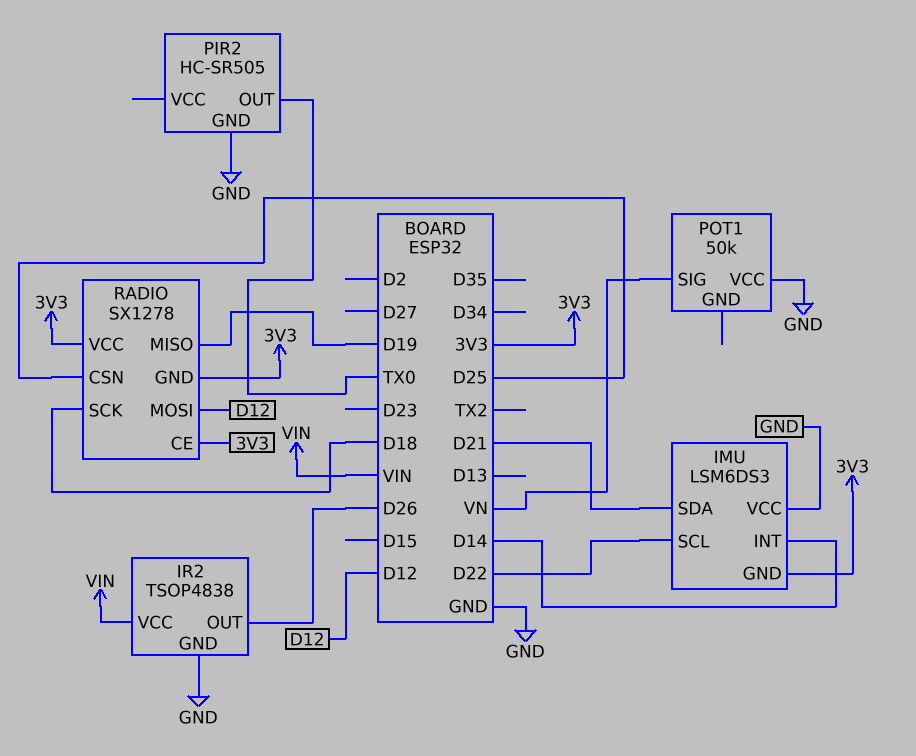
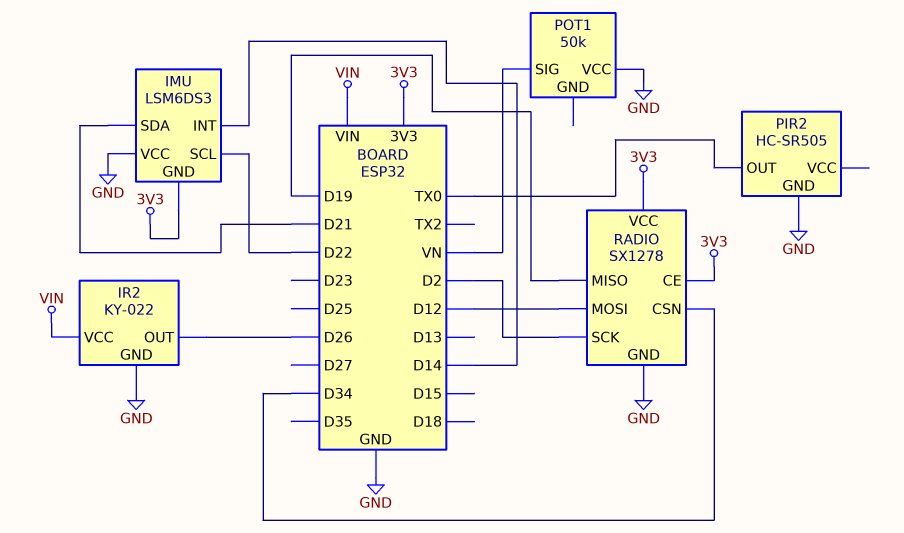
IR2: TSOP4838 -> KY-022
RADIO pin CSN: D25 -> D34
RADIO pin GND: 3V3 -> GND
RADIO pin SCK: D18 -> D2

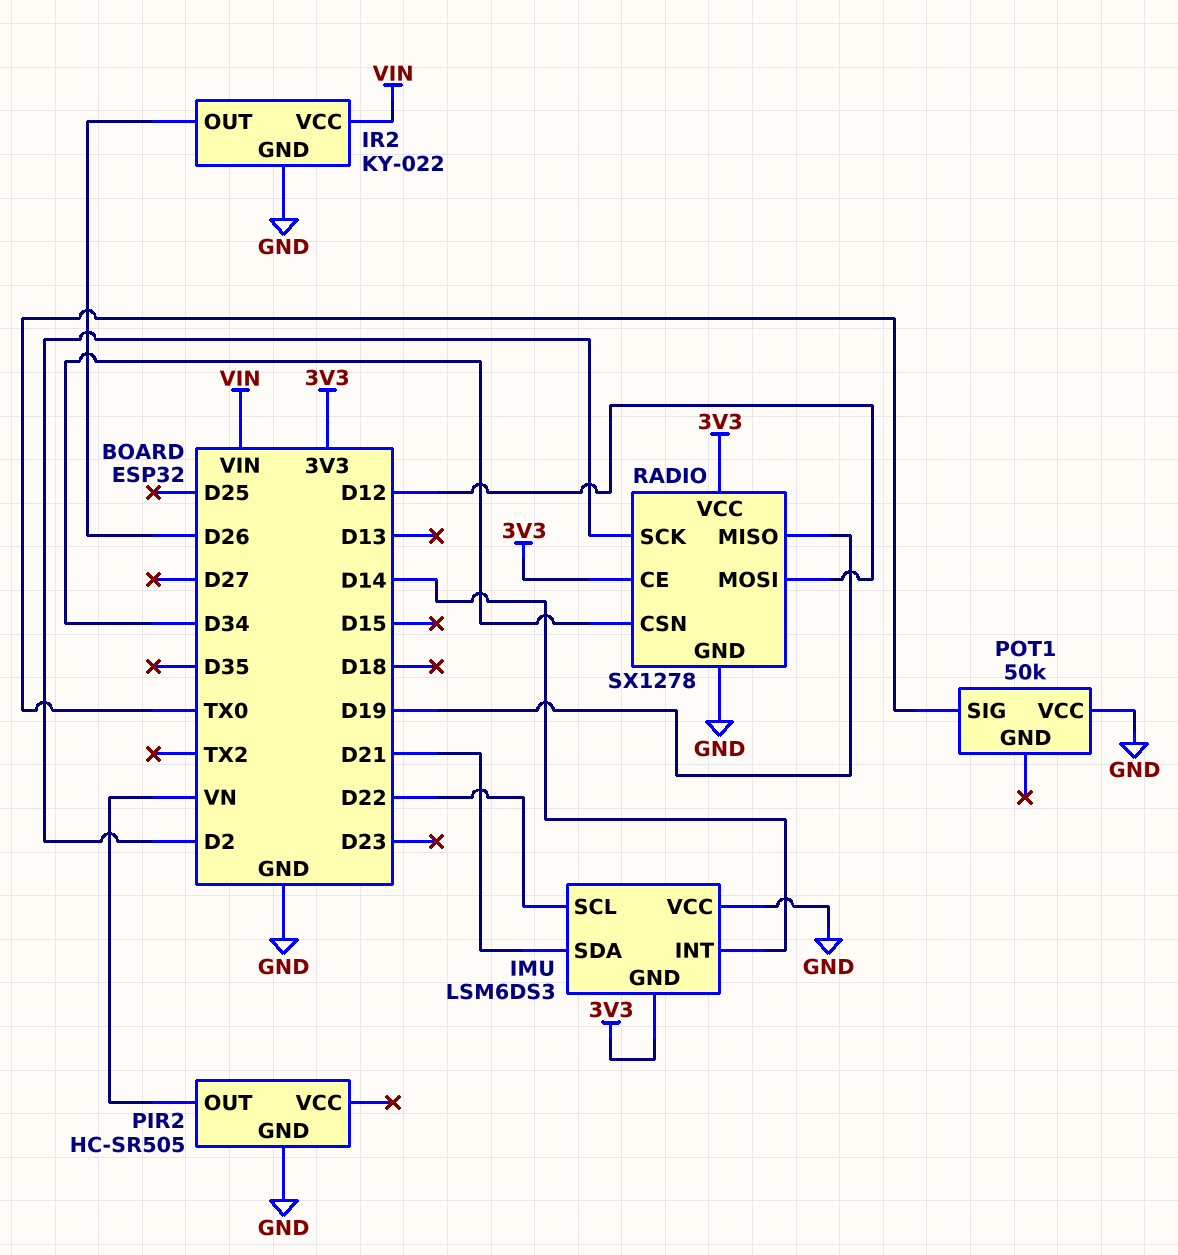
PIR2 pin OUT: TX0 -> VN
POT1 pin SIG: VN -> TX0

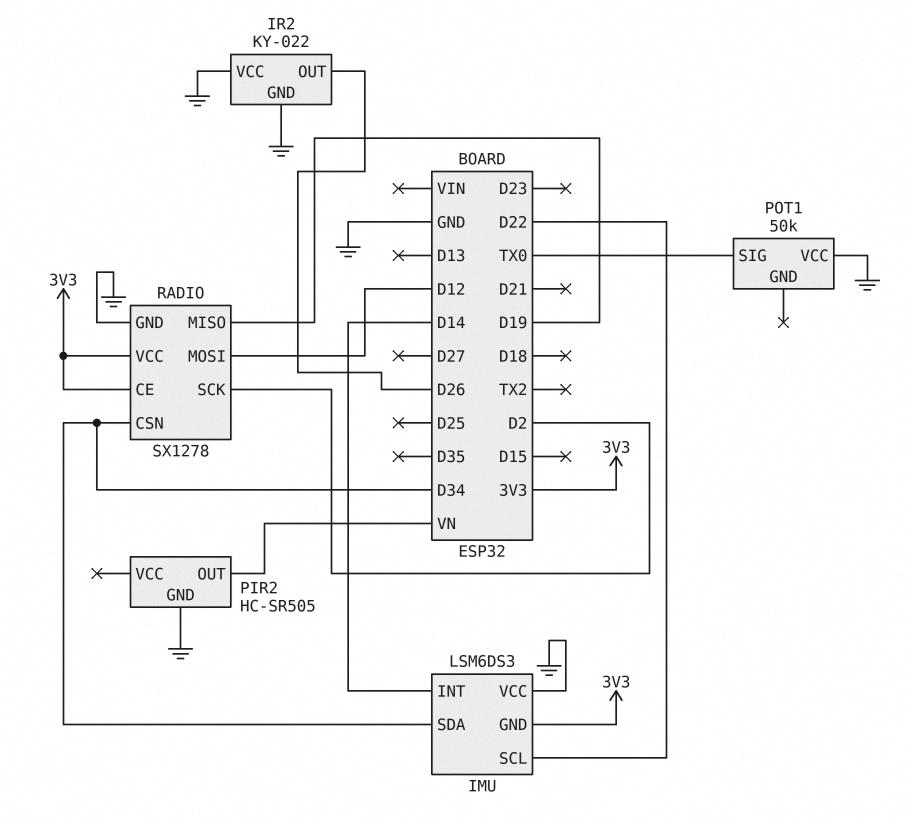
IMU pin SDA: D21 -> D34
IR2 pin VCC: VIN -> GND

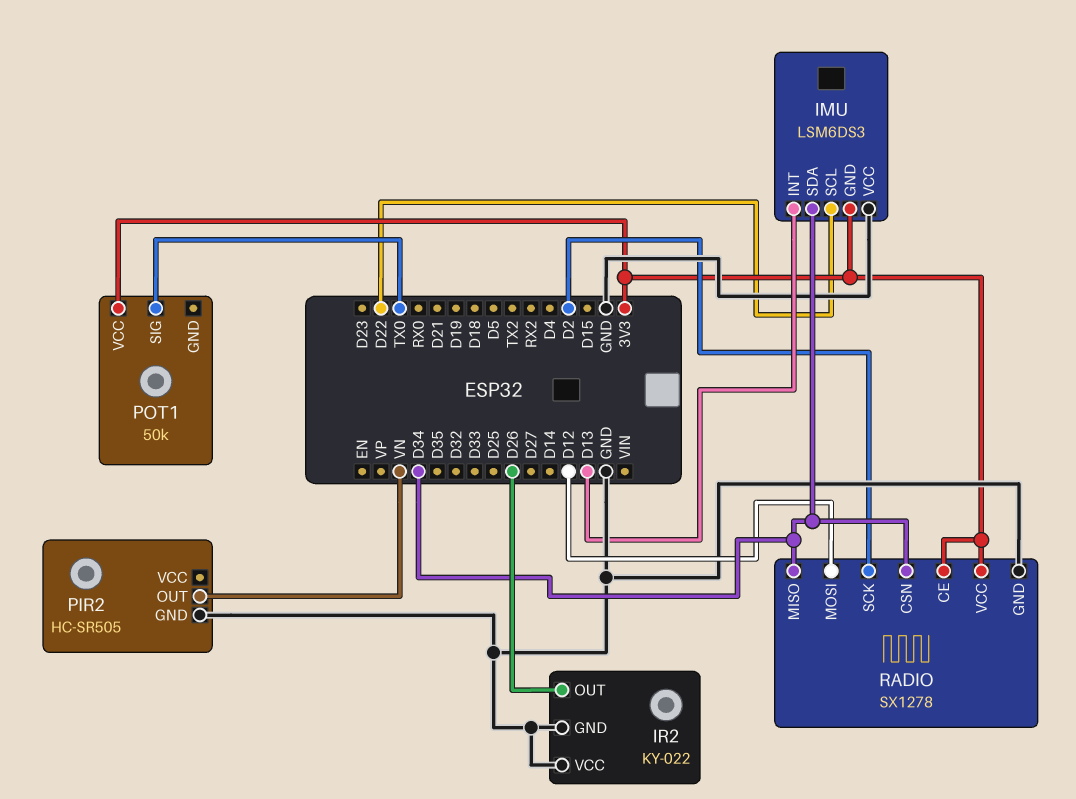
IMU pin INT: D14 -> D13
POT1 pin VCC: GND -> 3V3
RADIO pin MISO: D19 -> D34

